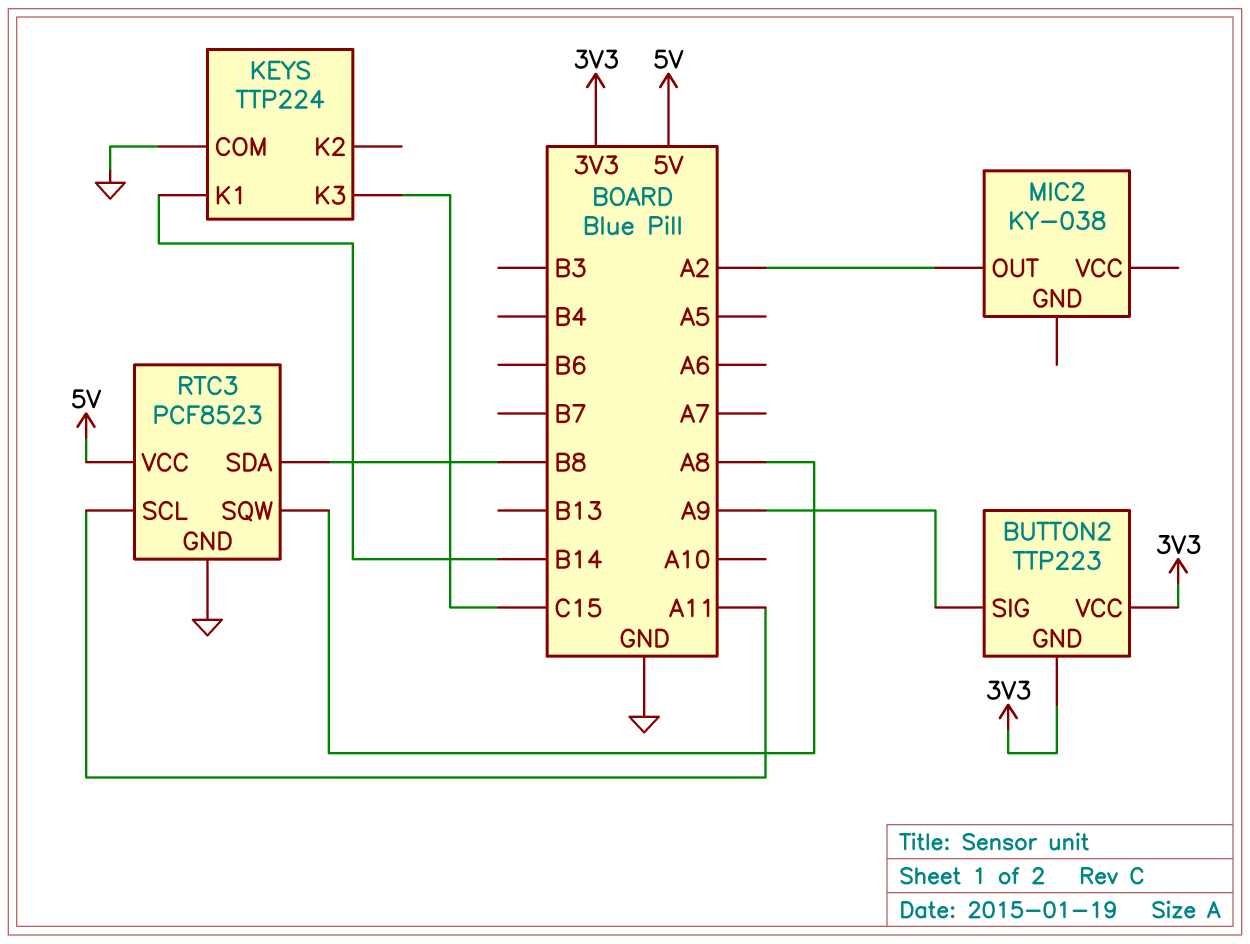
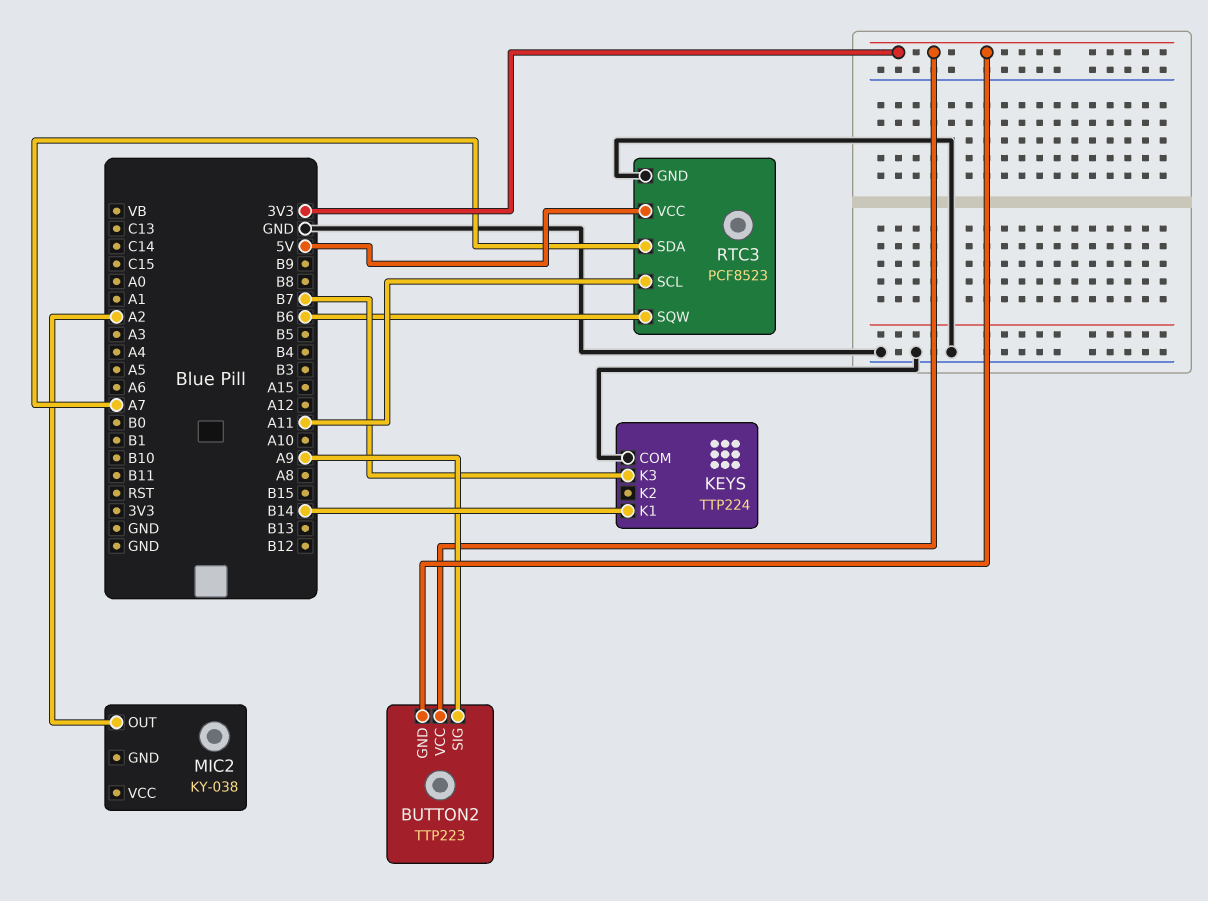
KEYS pin K3: C15 -> B7
RTC3 pin SDA: B8 -> A7
RTC3 pin SQW: A8 -> B6

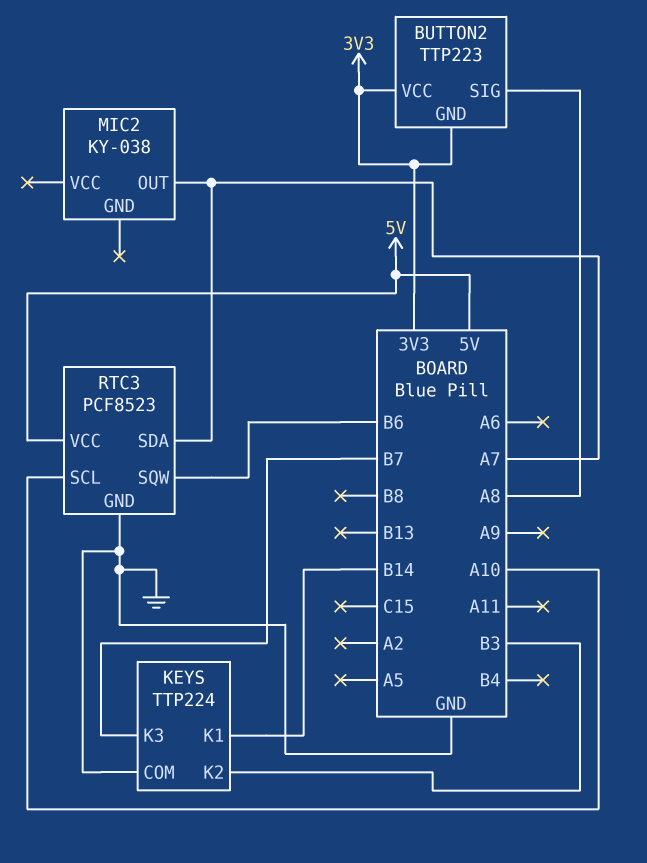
BUTTON2 pin SIG: A9 -> A8
KEYS pin K2: none -> B3
MIC2 pin OUT: A2 -> A7
RTC3 pin SCL: A11 -> A10

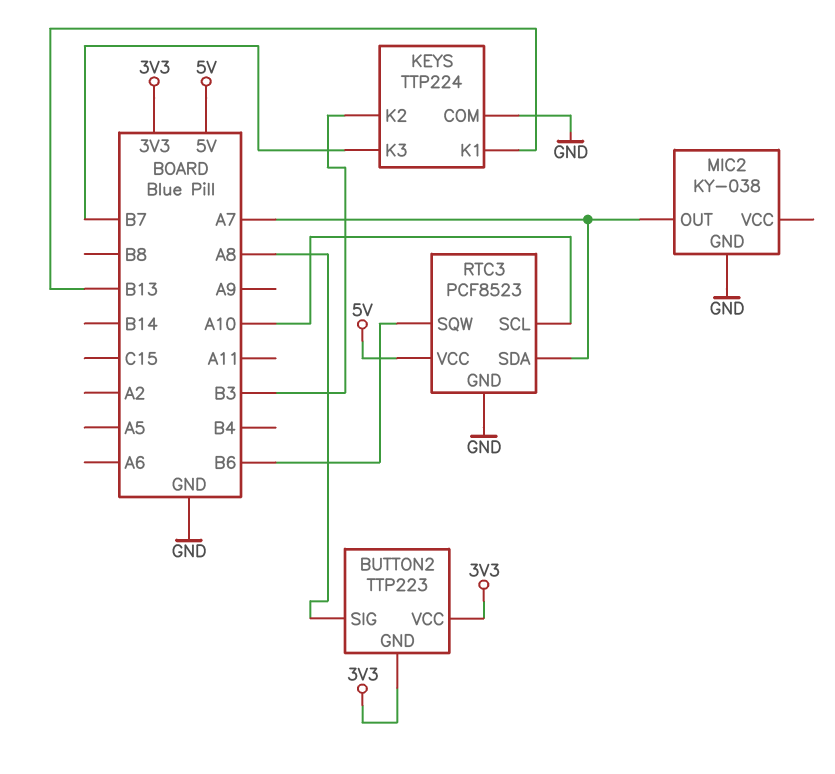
KEYS pin K1: B14 -> B13
MIC2 pin GND: none -> GND

